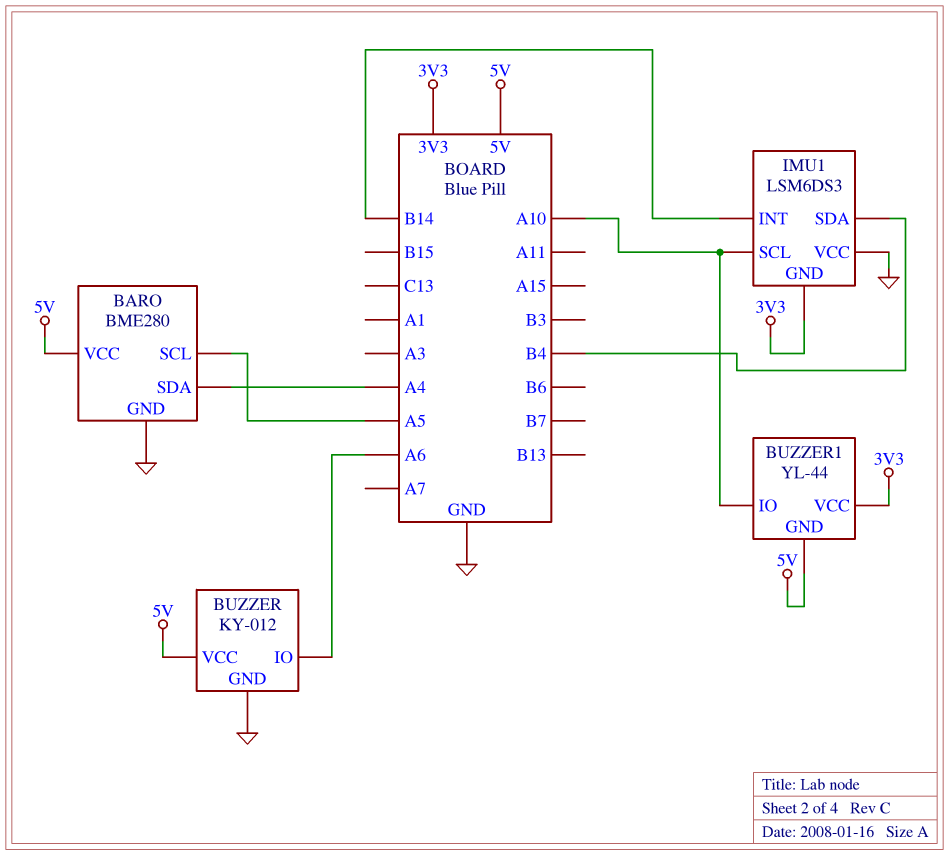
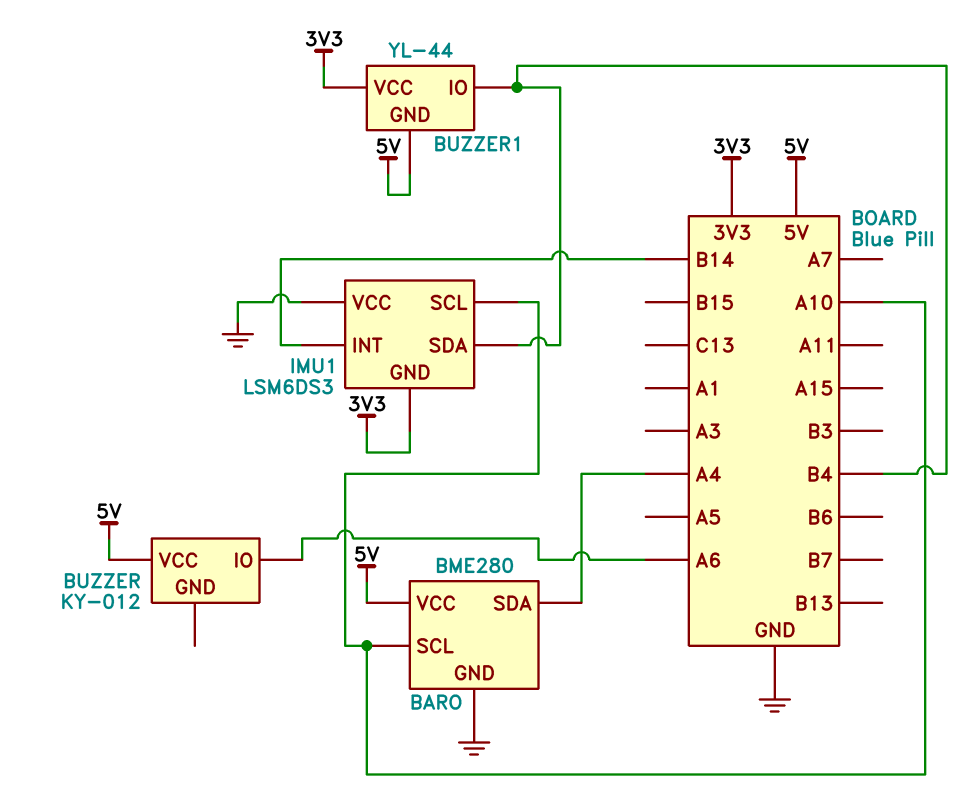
BARO pin SCL: A5 -> A10
BUZZER pin GND: GND -> none
BUZZER1 pin IO: A10 -> B4

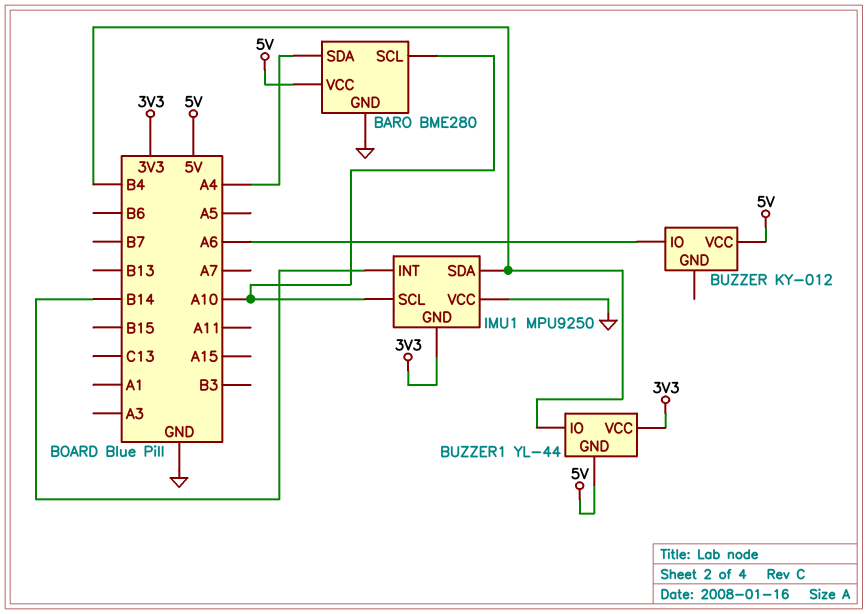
IMU1: LSM6DS3 -> MPU9250

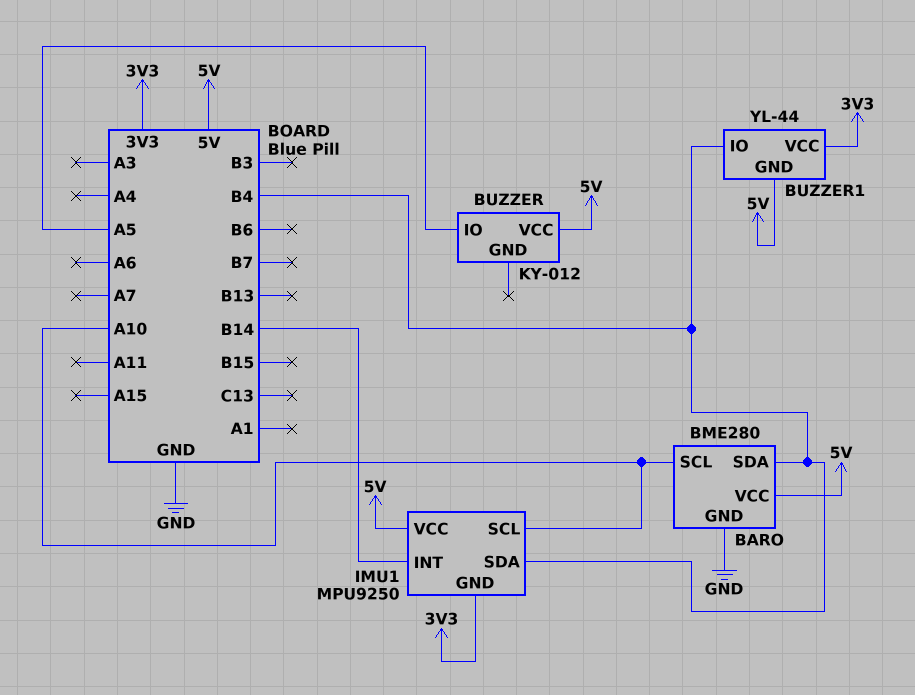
BARO pin SDA: A4 -> B4
BUZZER pin IO: A6 -> A5
IMU1 pin VCC: GND -> 5V

